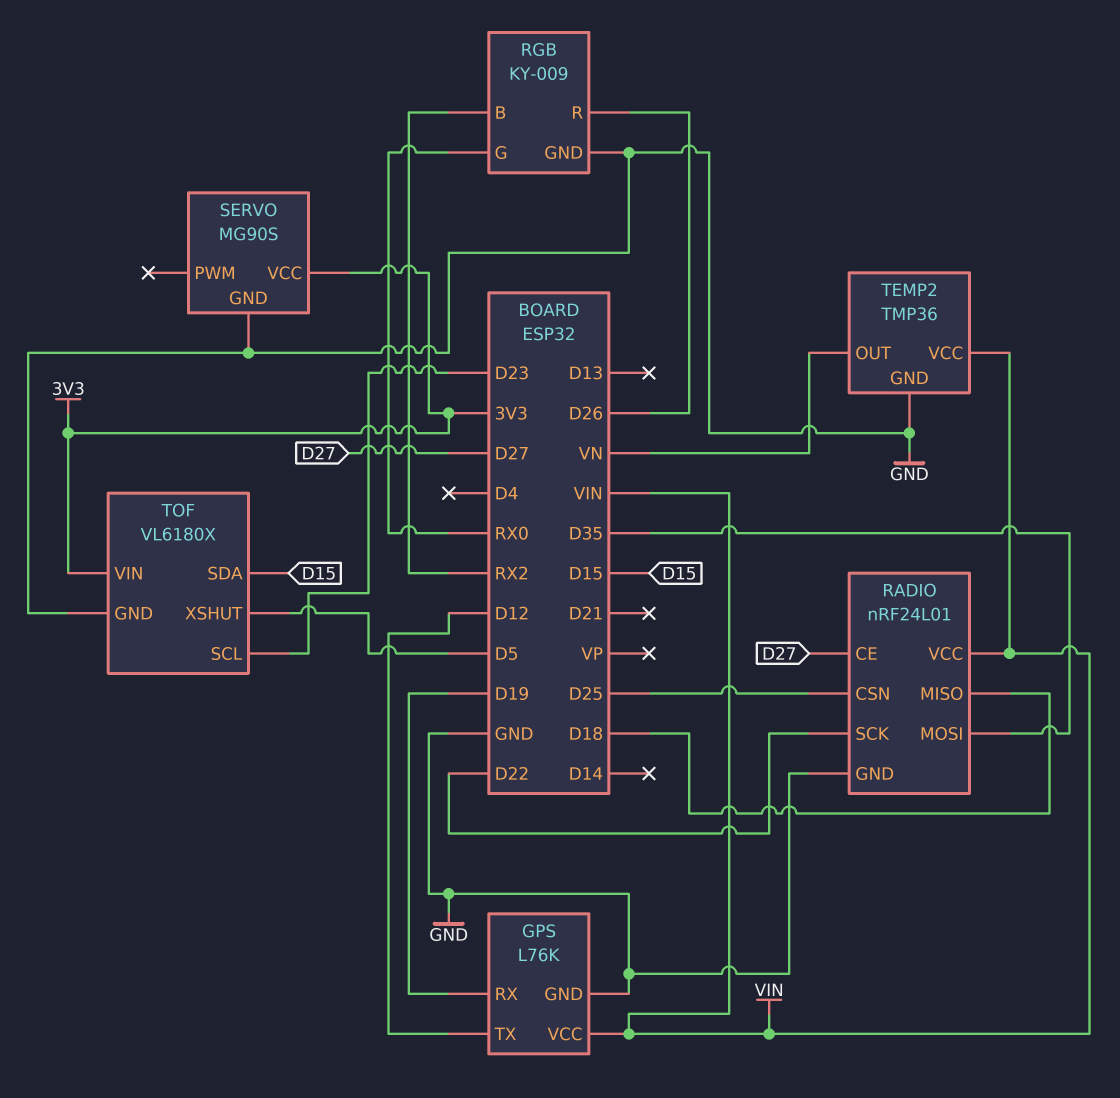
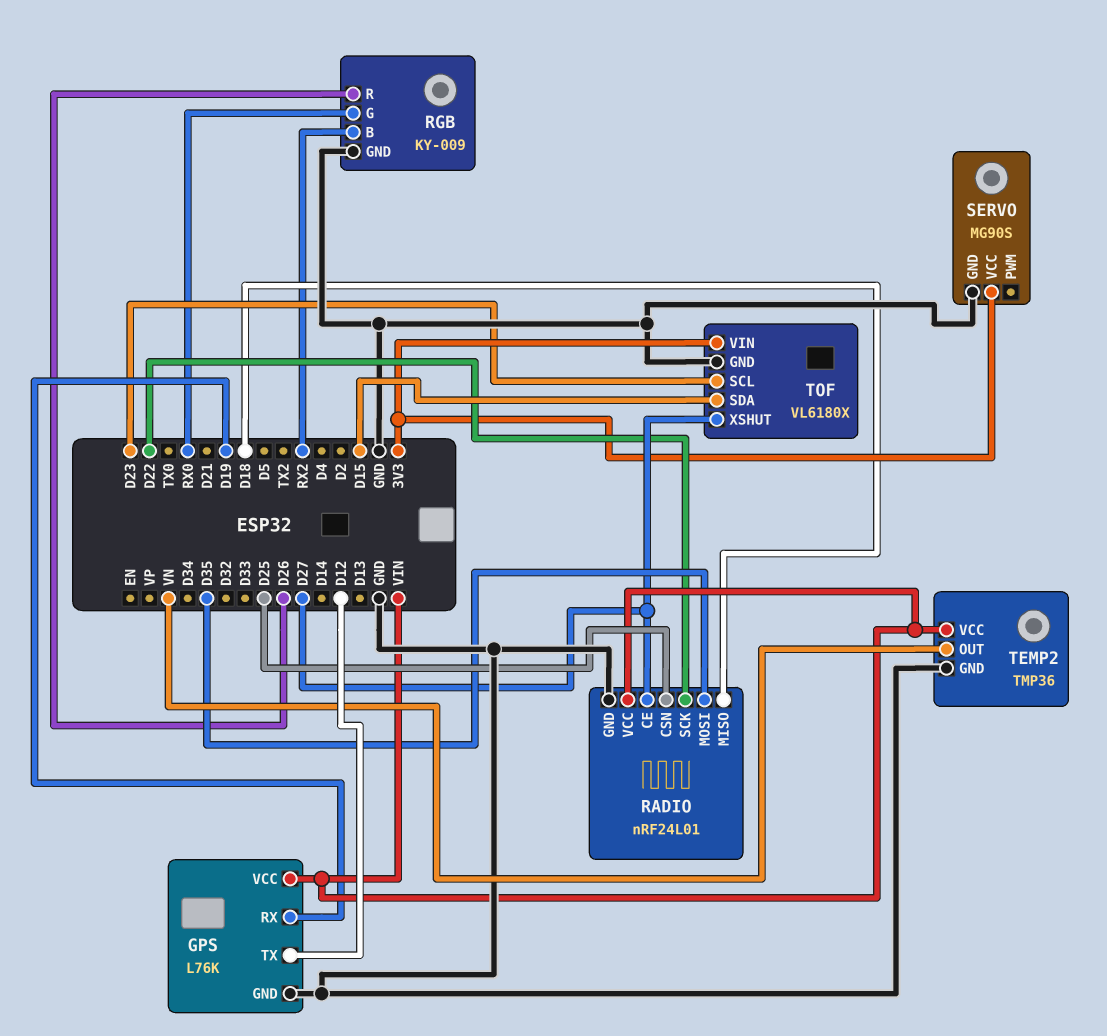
TOF pin XSHUT: D5 -> D27

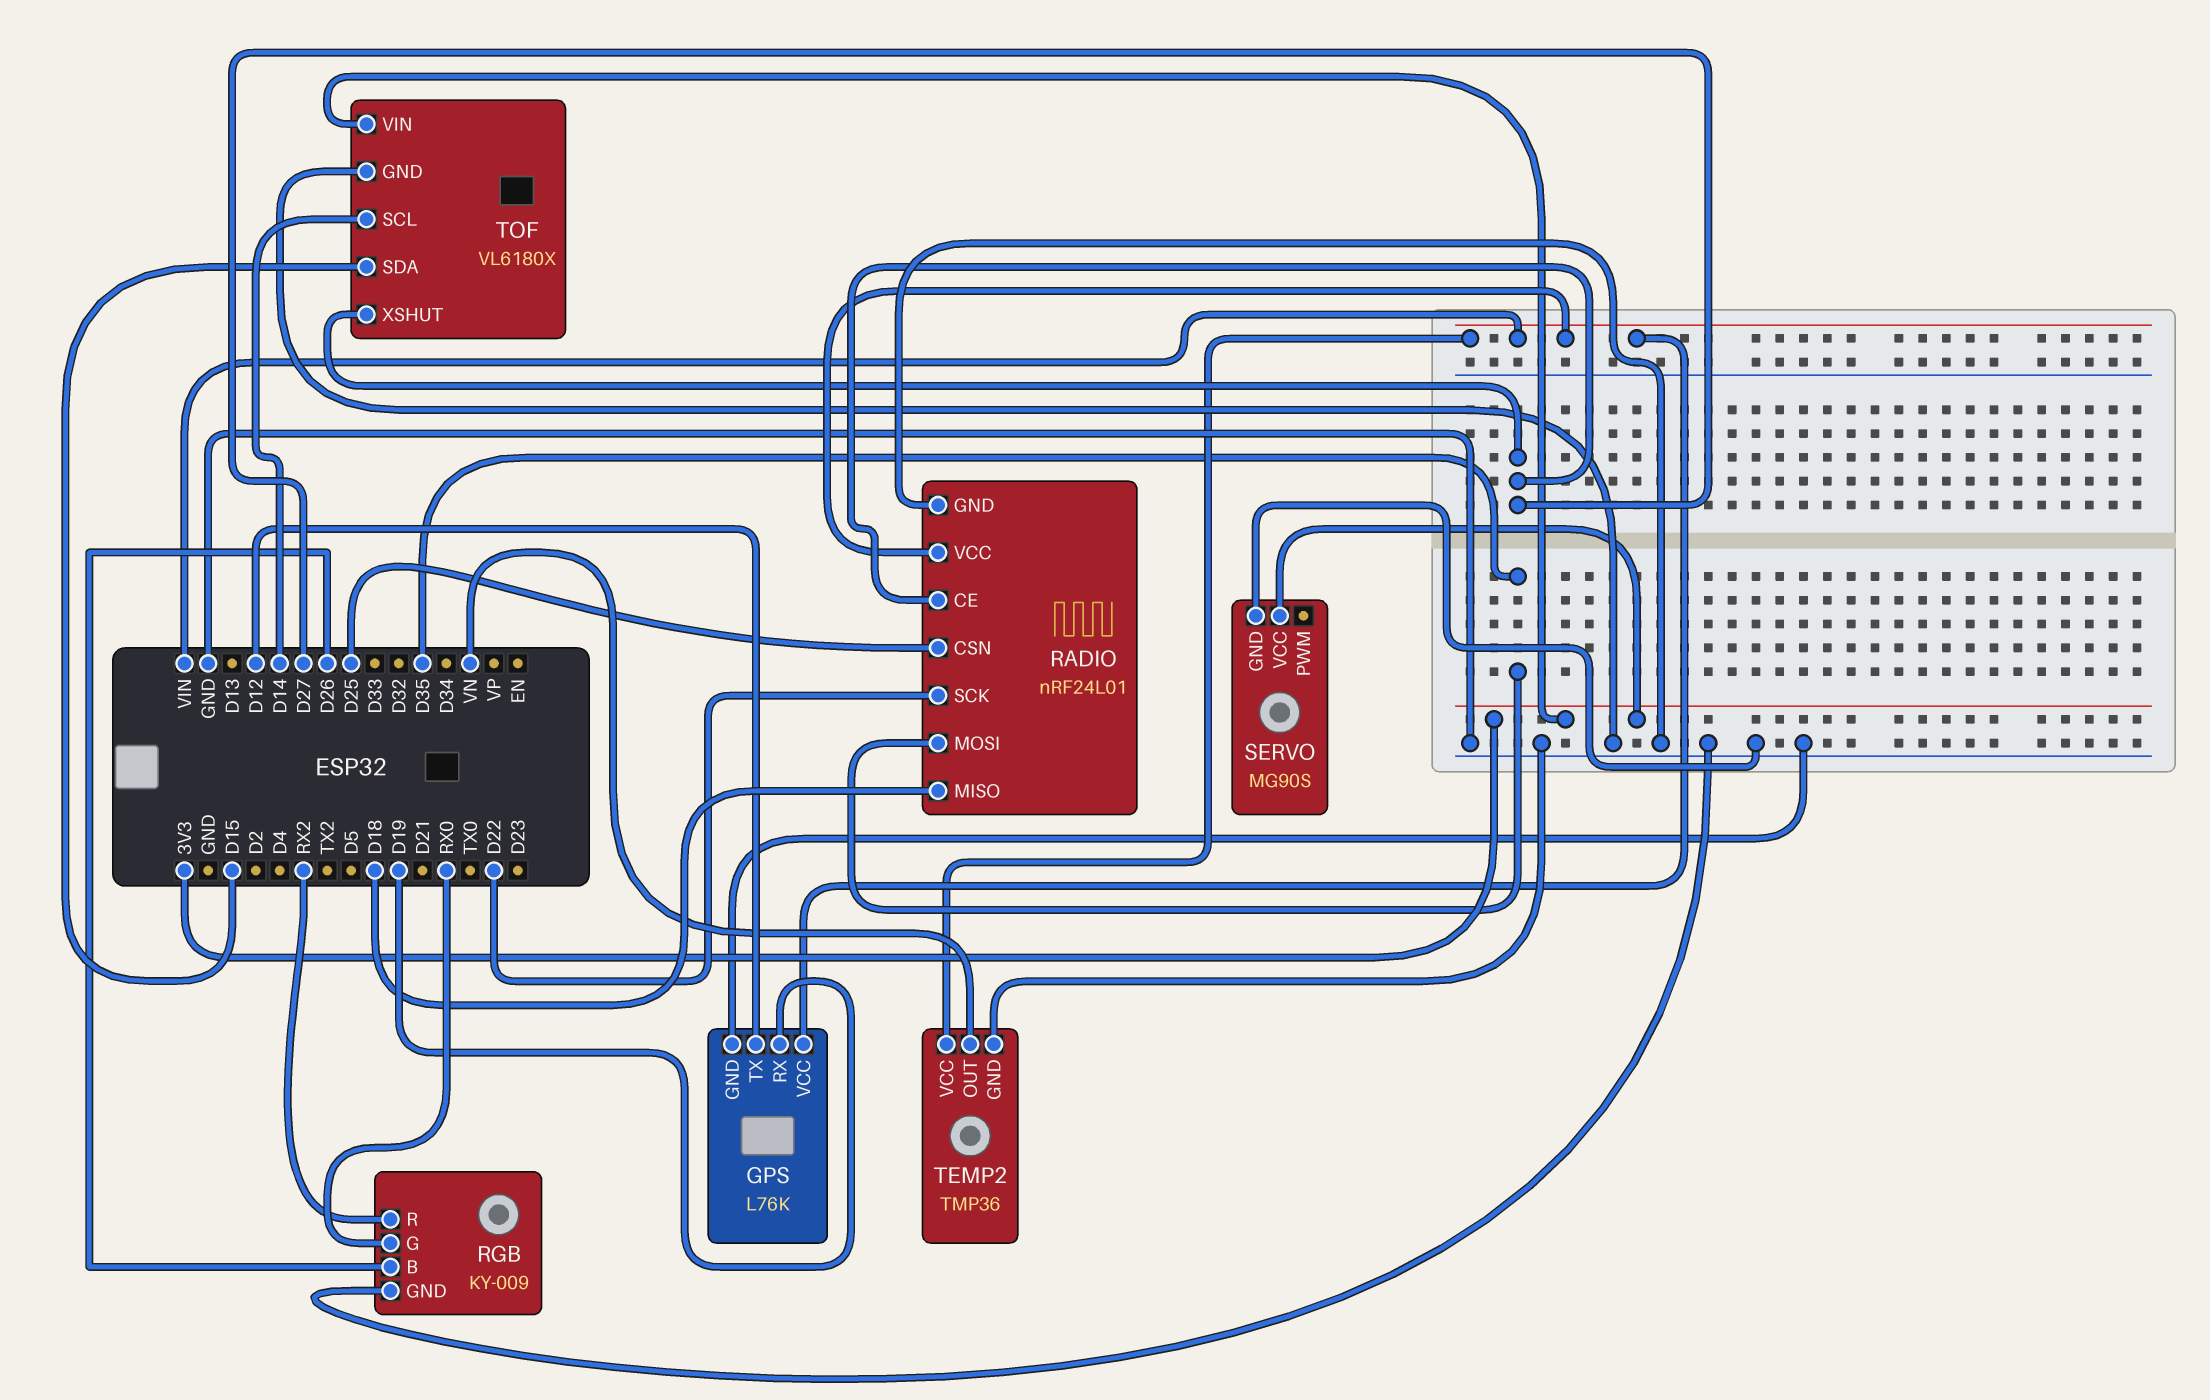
RGB pin B: RX2 -> D26
RGB pin R: D26 -> RX2
TOF pin SCL: D23 -> D14

